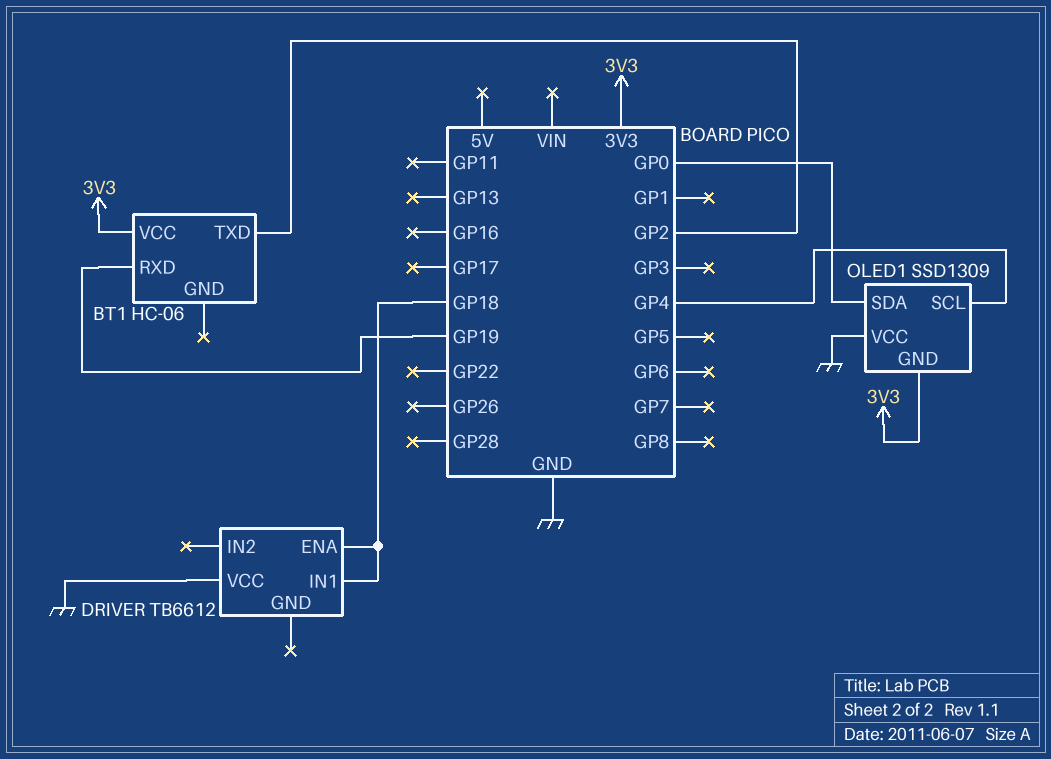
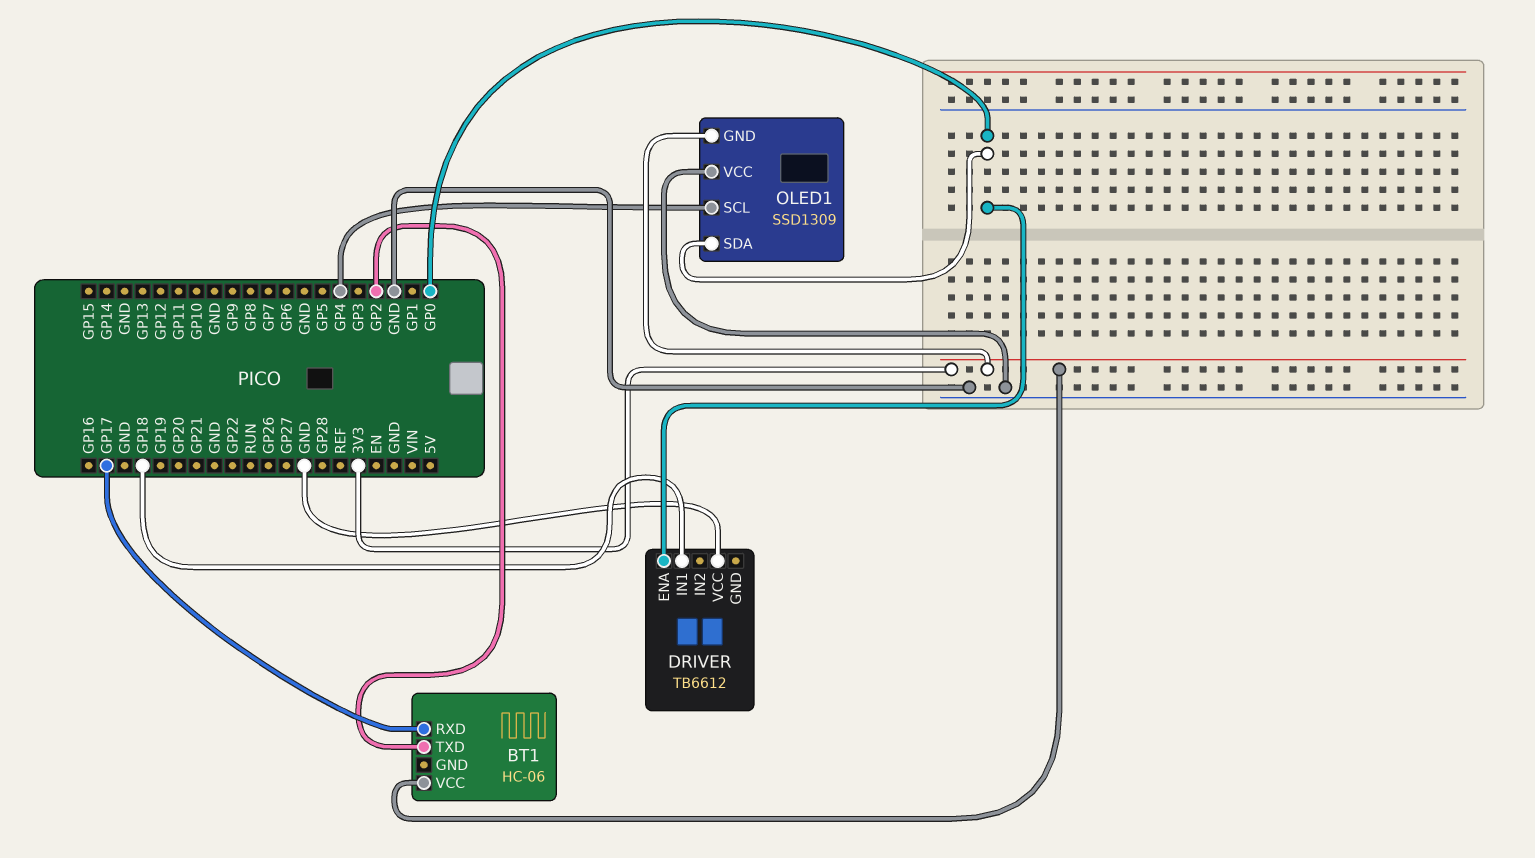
BT1 pin RXD: GP19 -> GP17
DRIVER pin ENA: GP18 -> GP0

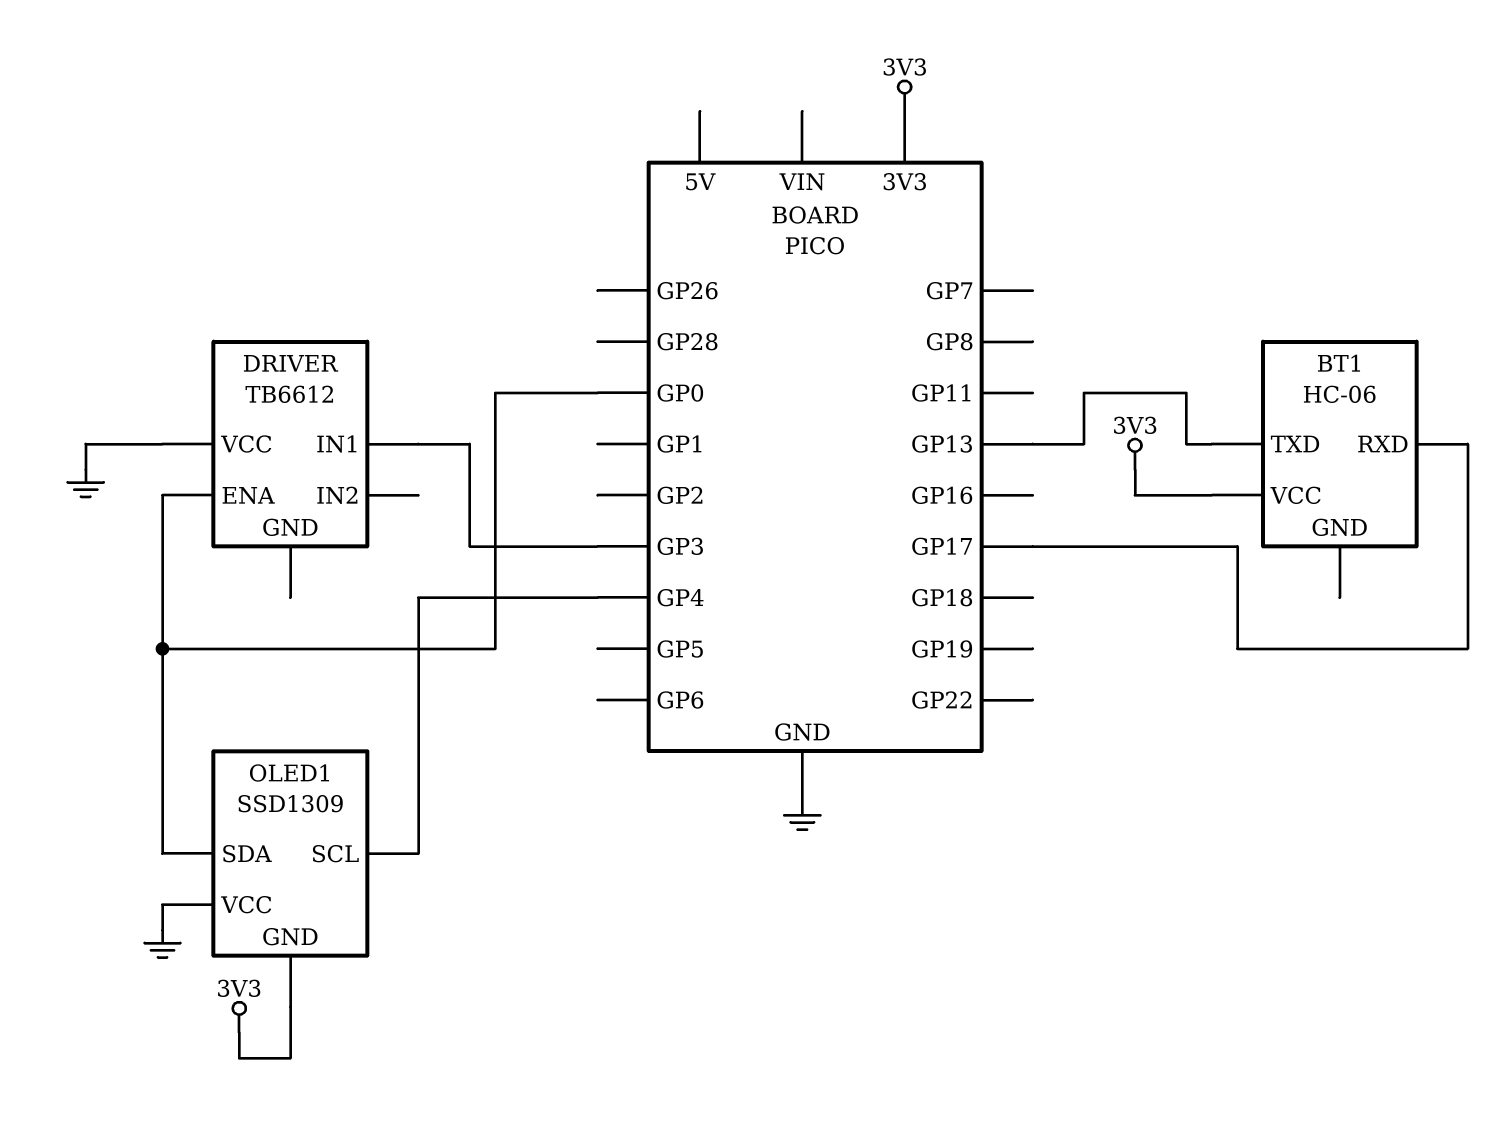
BT1 pin TXD: GP2 -> GP13
DRIVER pin IN1: GP18 -> GP3

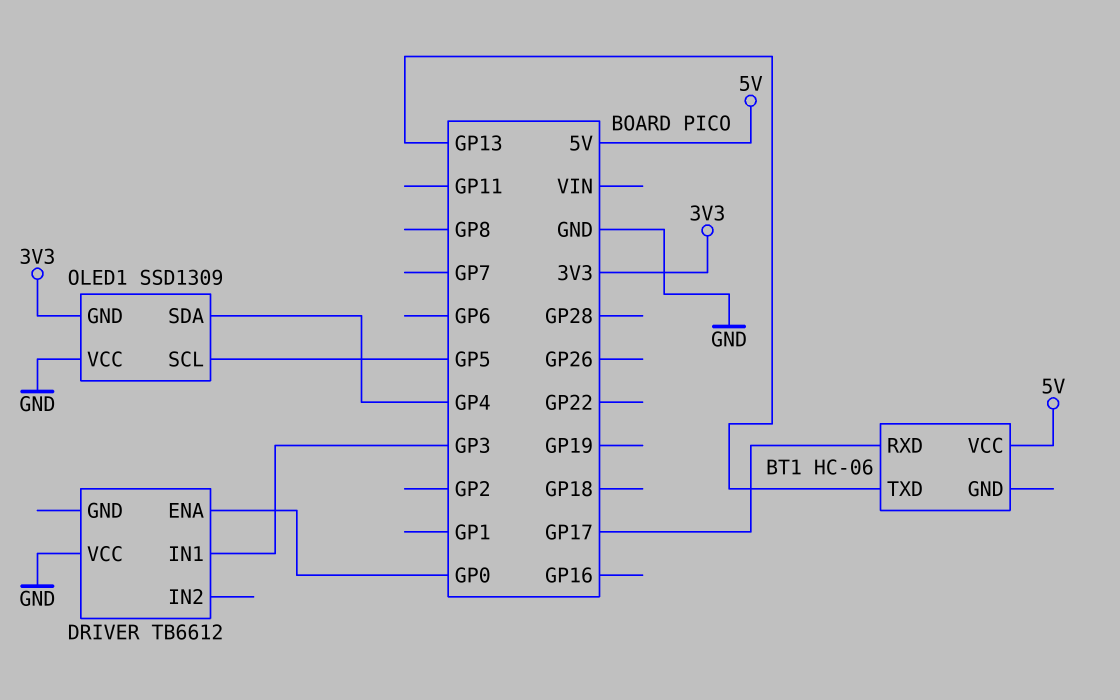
BT1 pin VCC: 3V3 -> 5V
OLED1 pin SCL: GP4 -> GP5
OLED1 pin SDA: GP0 -> GP4

